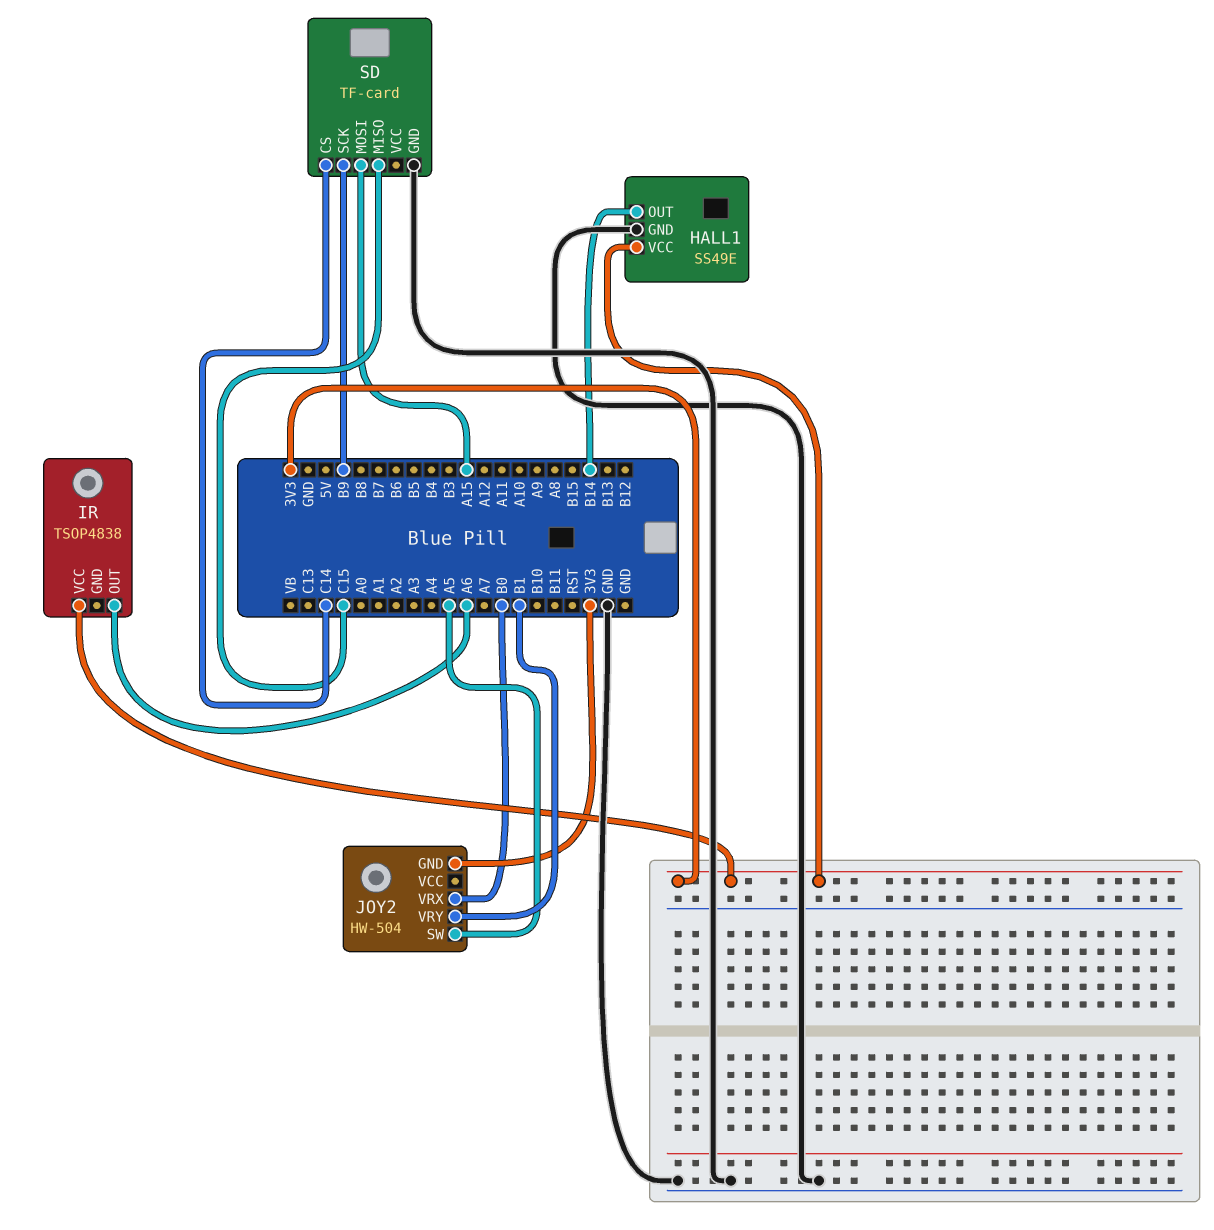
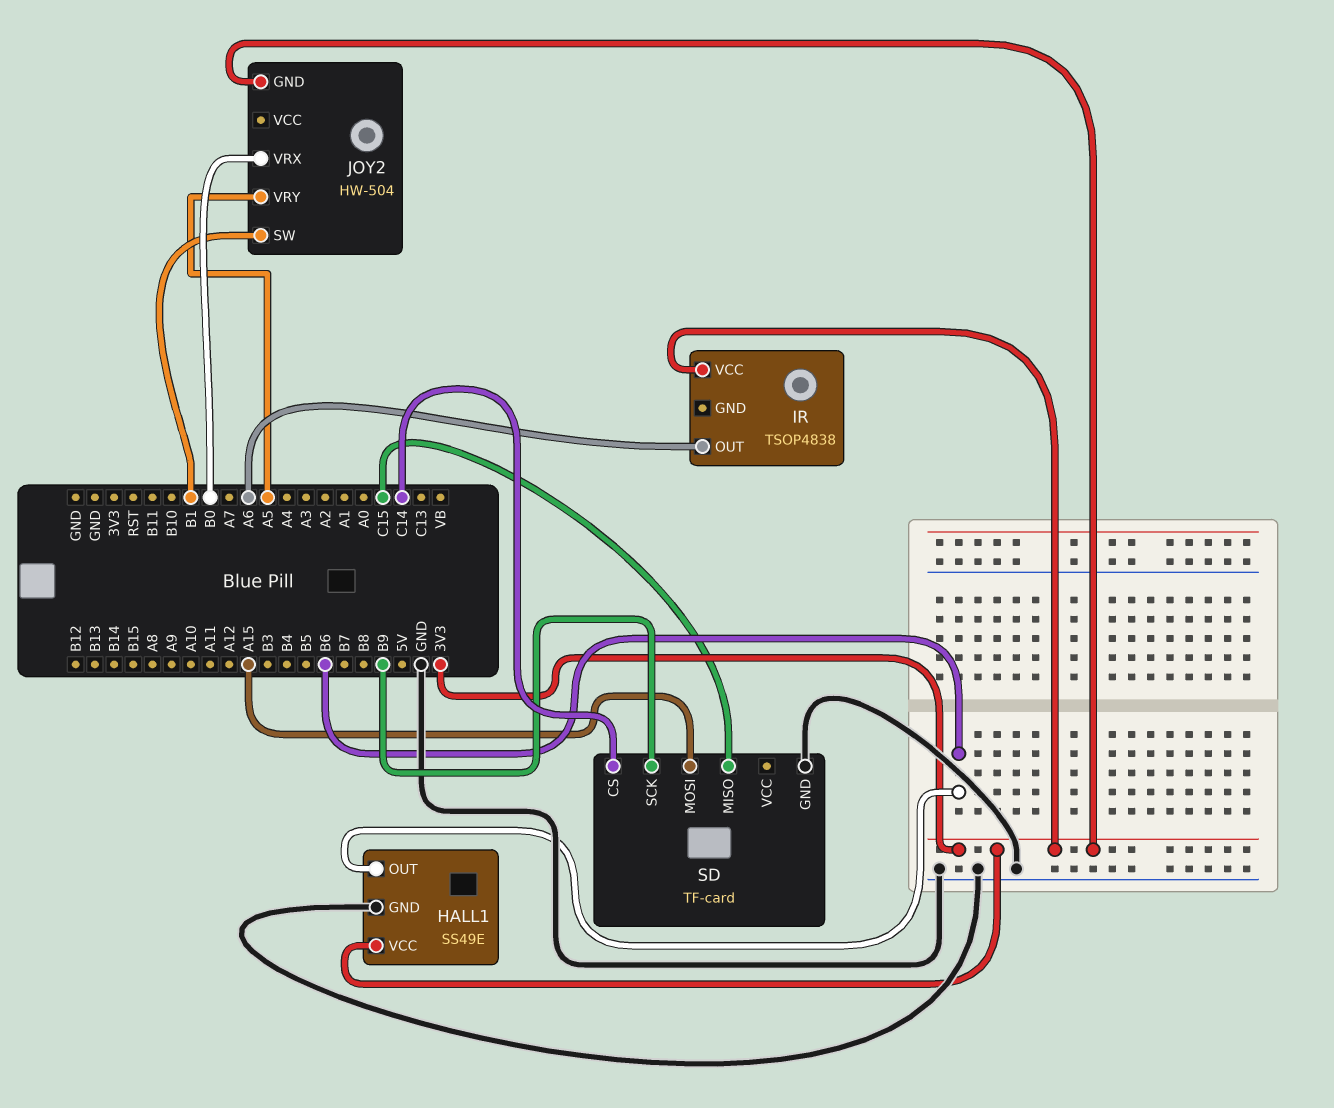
HALL1 pin OUT: B14 -> B6
JOY2 pin SW: A5 -> B1
JOY2 pin VRY: B1 -> A5

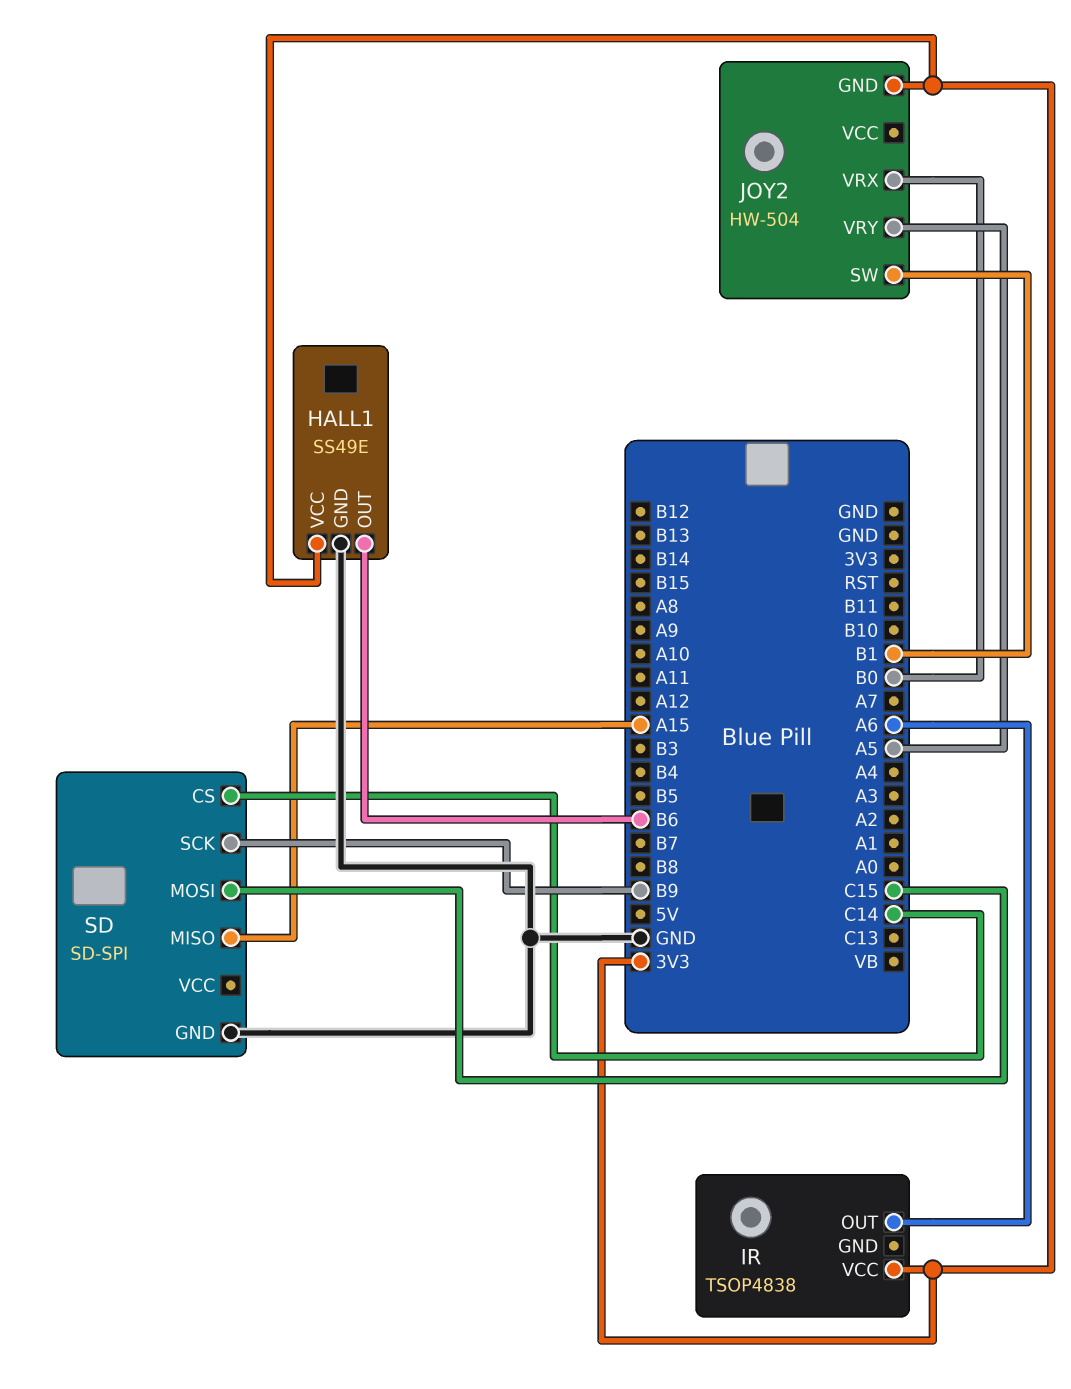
SD: TF-card -> SD-SPI
SD pin MISO: C15 -> A15
SD pin MOSI: A15 -> C15

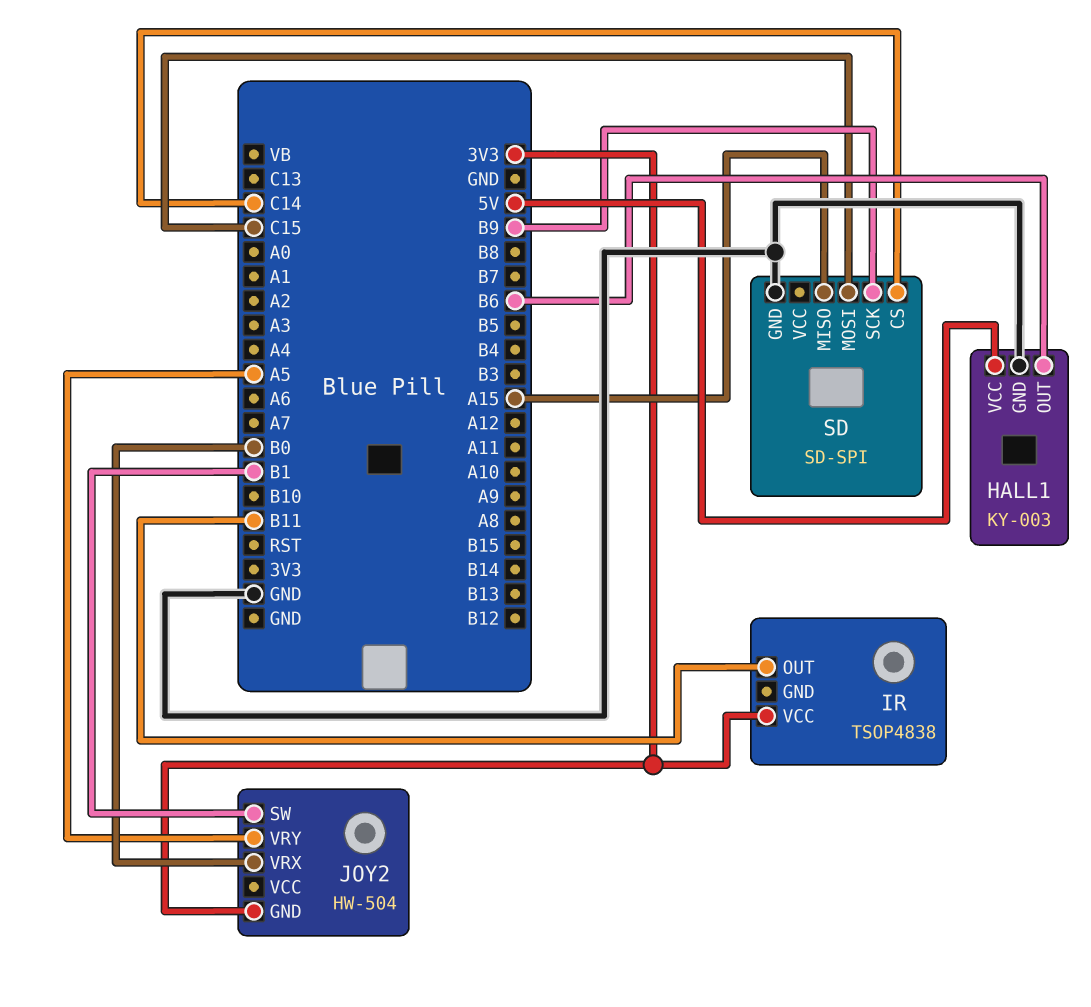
HALL1: SS49E -> KY-003
HALL1 pin VCC: 3V3 -> 5V
IR pin OUT: A6 -> B11

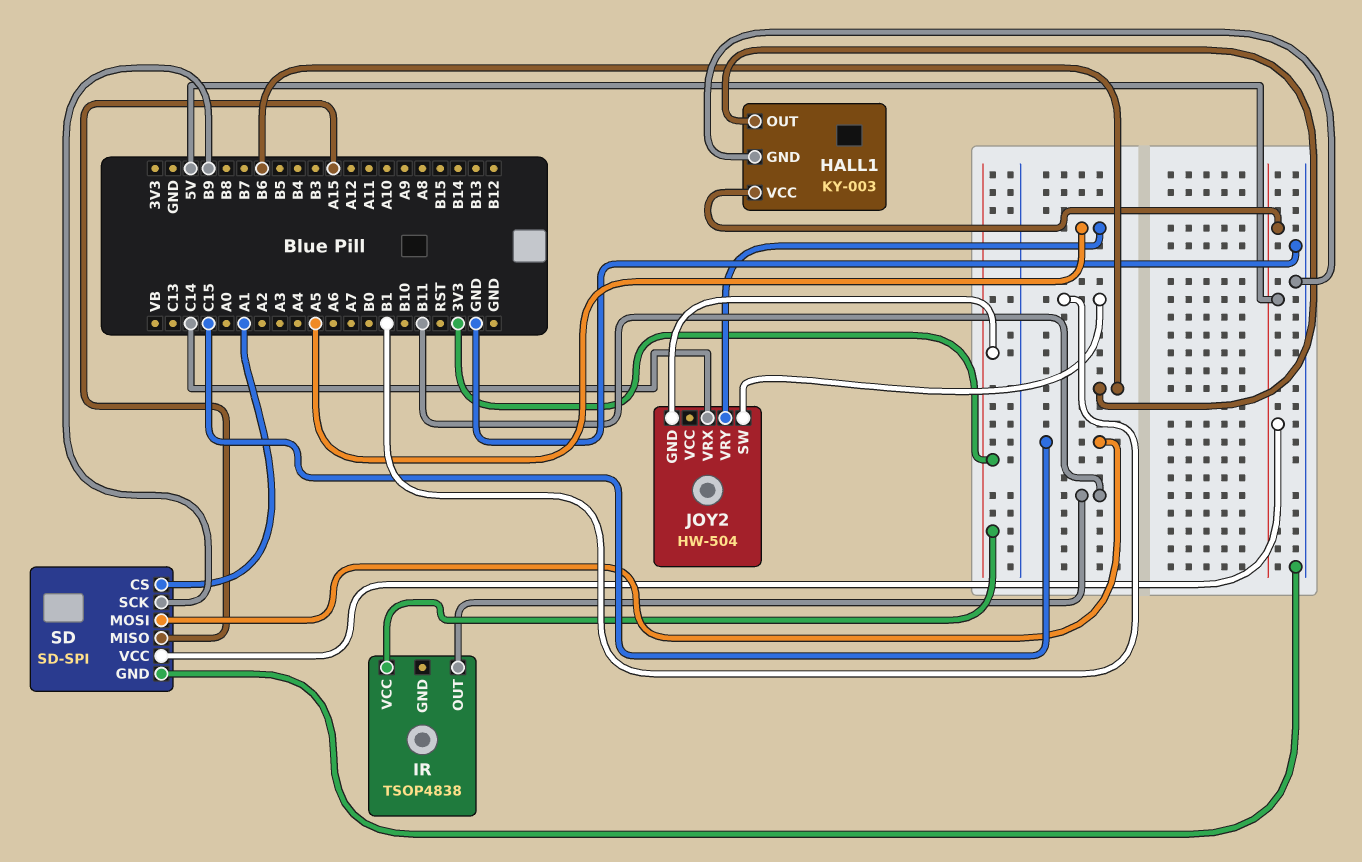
JOY2 pin VRX: B0 -> C14
SD pin CS: C14 -> A1
SD pin VCC: none -> 5V

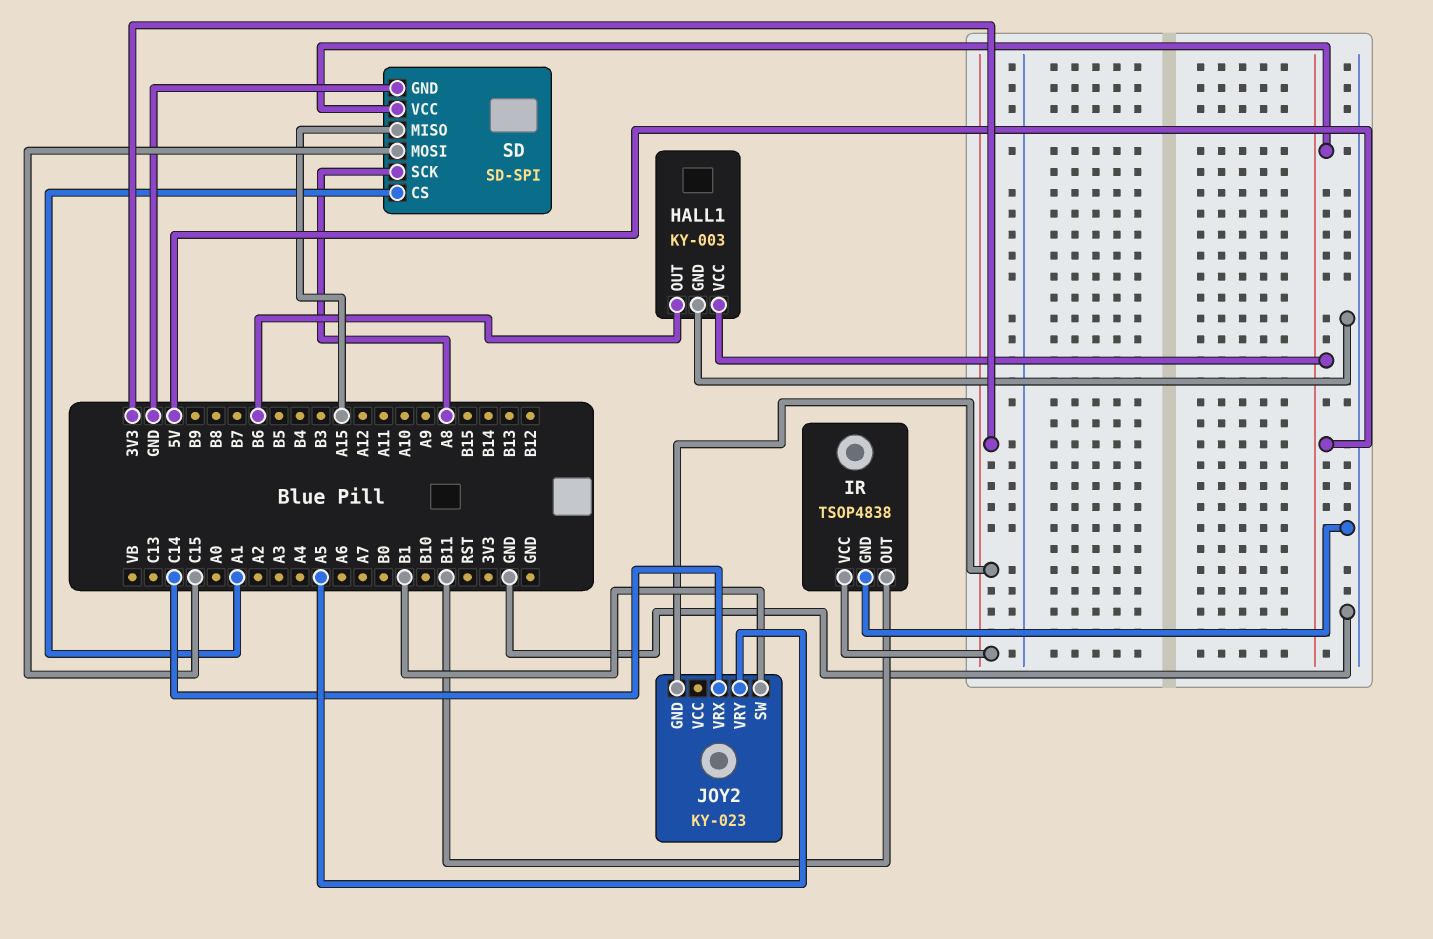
IR pin GND: none -> GND
JOY2: HW-504 -> KY-023
SD pin SCK: B9 -> A8

